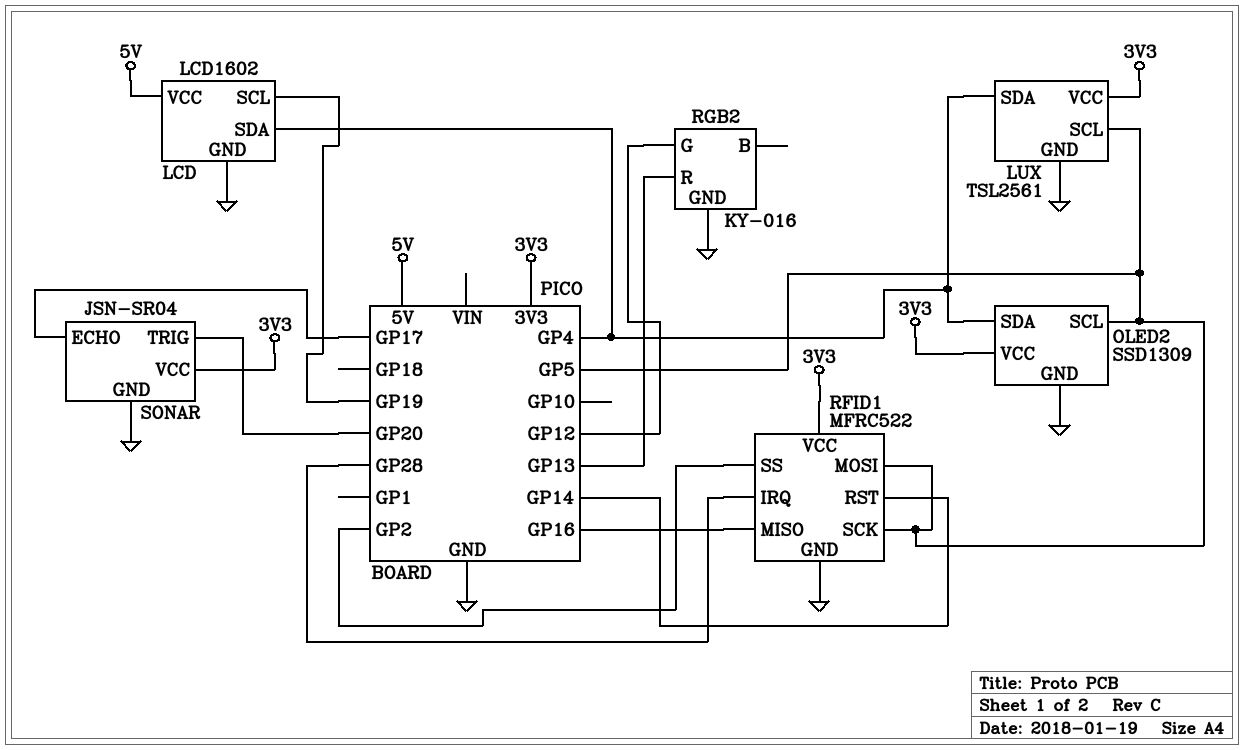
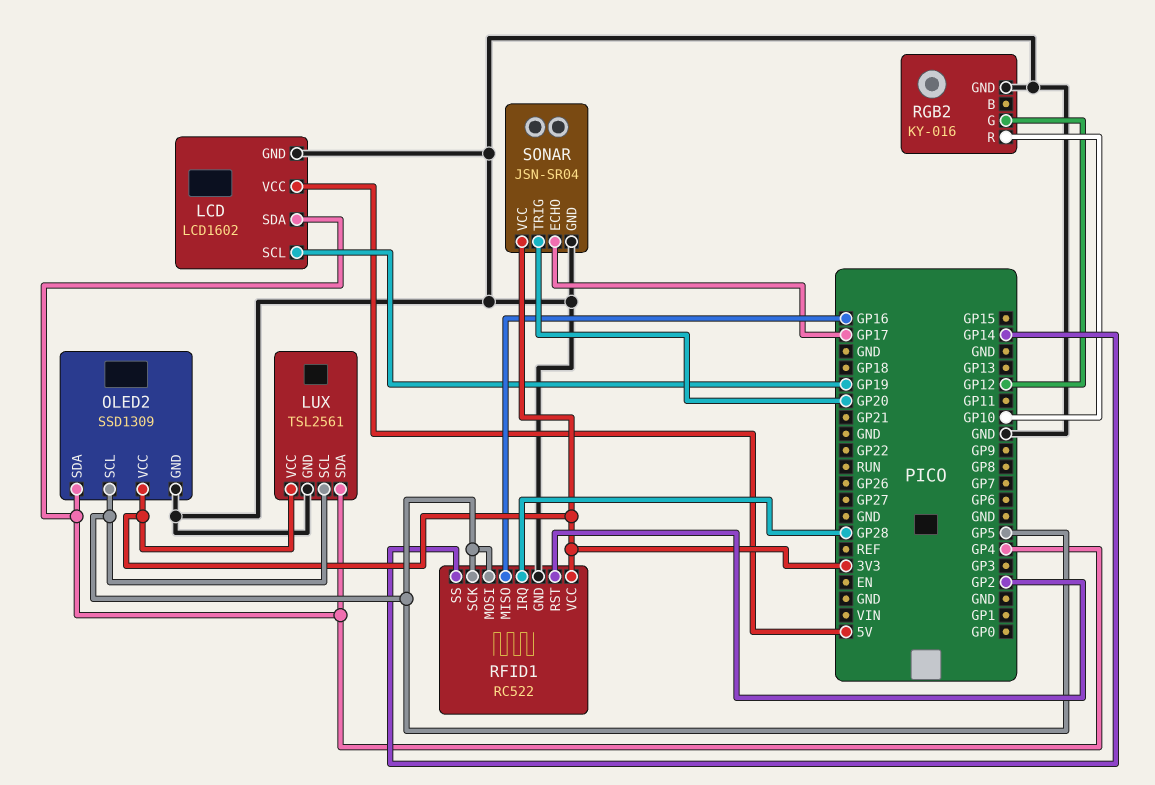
RFID1: MFRC522 -> RC522
RFID1 pin RST: GP14 -> GP2
RFID1 pin SS: GP2 -> GP14
RGB2 pin R: GP13 -> GP10

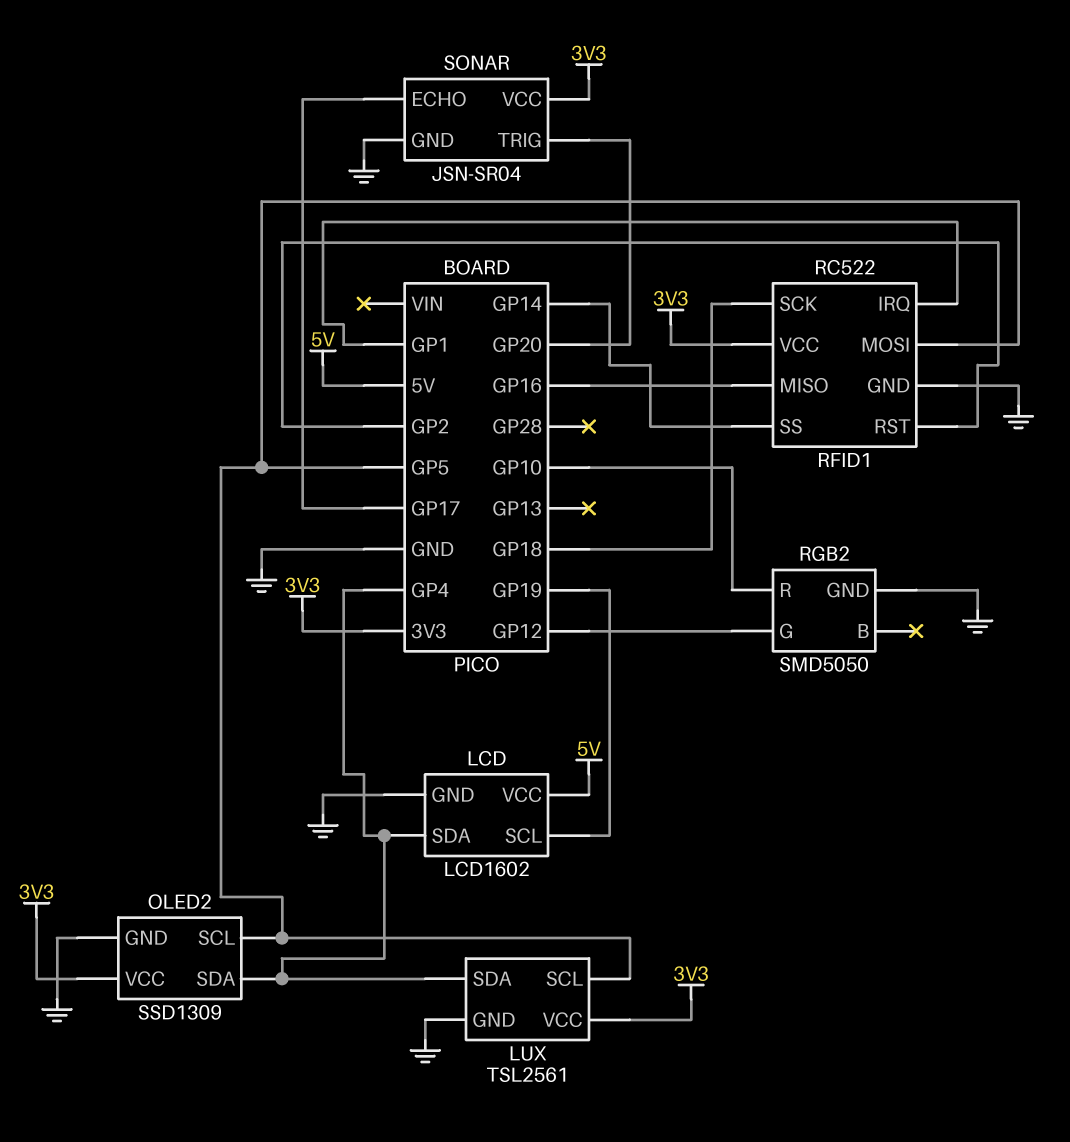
RFID1 pin IRQ: GP28 -> GP1
RFID1 pin SCK: GP5 -> GP18
RGB2: KY-016 -> SMD5050

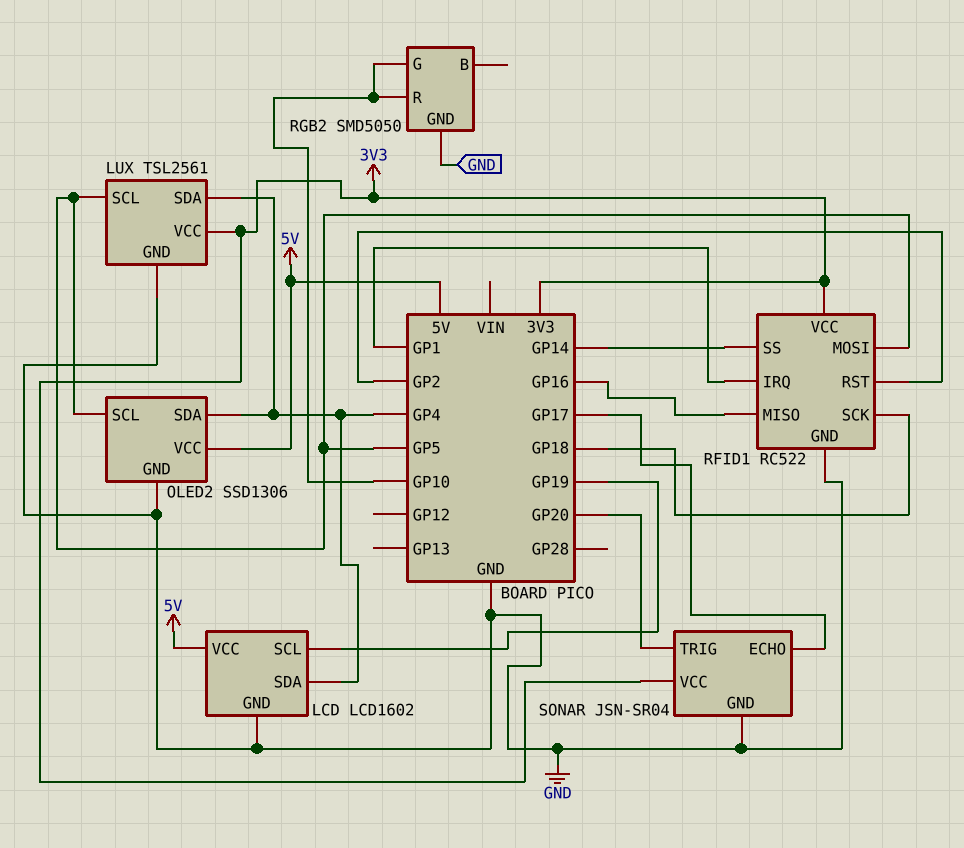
OLED2: SSD1309 -> SSD1306
OLED2 pin VCC: 3V3 -> 5V
RGB2 pin G: GP12 -> GP10

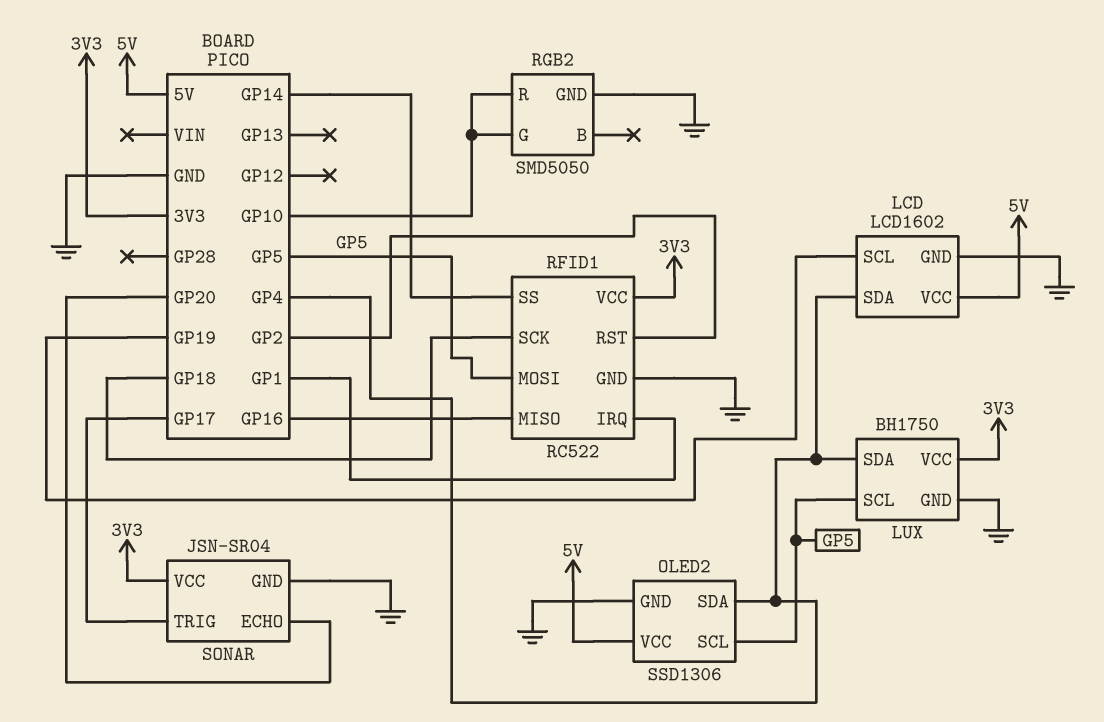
LUX: TSL2561 -> BH1750
SONAR pin ECHO: GP17 -> GP20
SONAR pin TRIG: GP20 -> GP17

